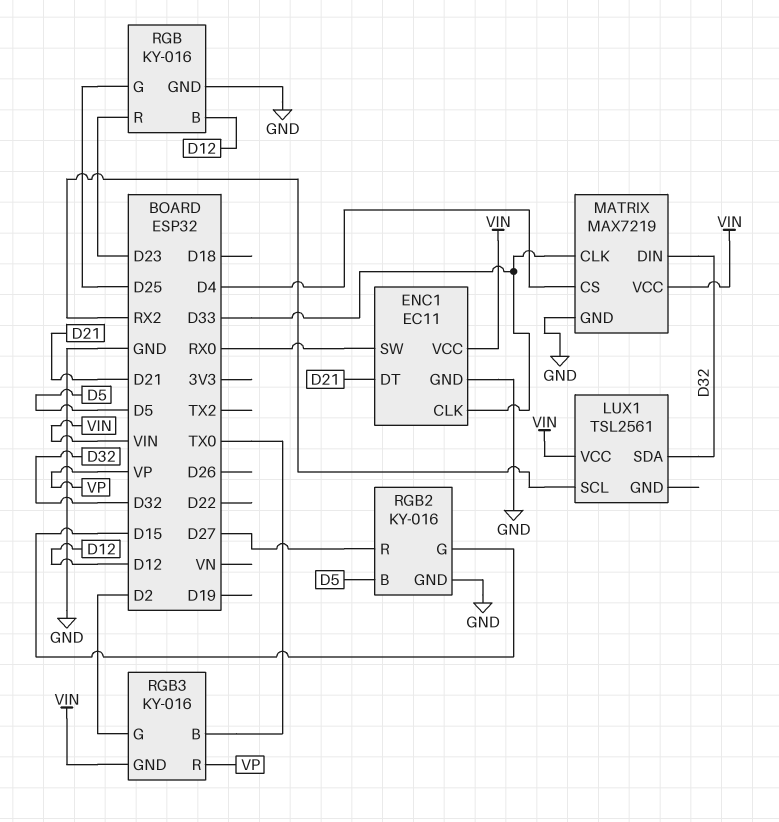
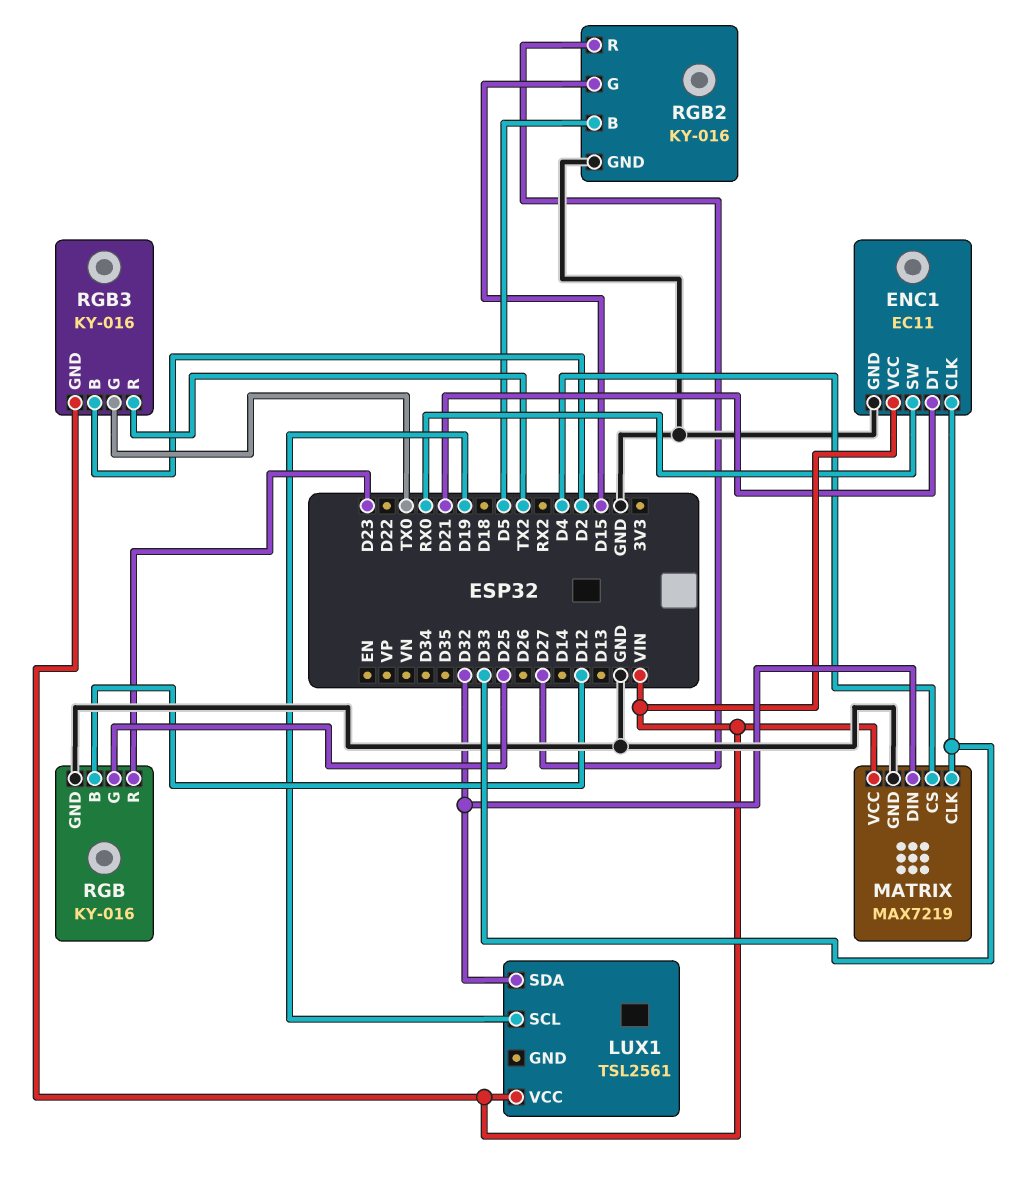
LUX1 pin SCL: RX2 -> D19
RGB3 pin B: TX0 -> D2
RGB3 pin G: D2 -> TX0
RGB3 pin R: VP -> TX2

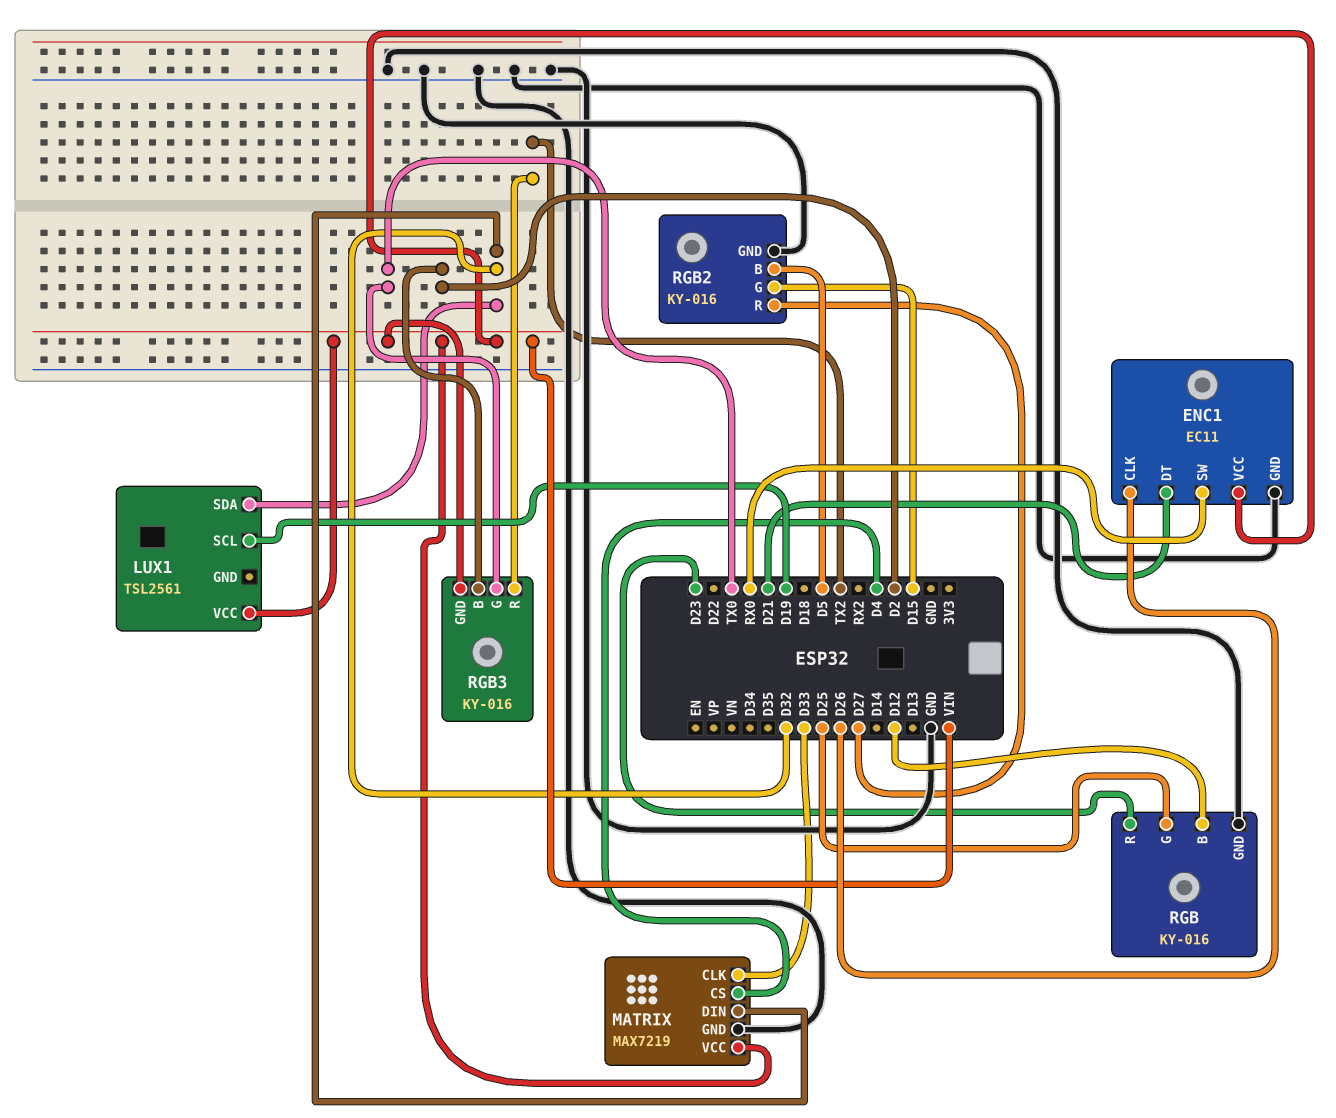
ENC1 pin CLK: D33 -> D26

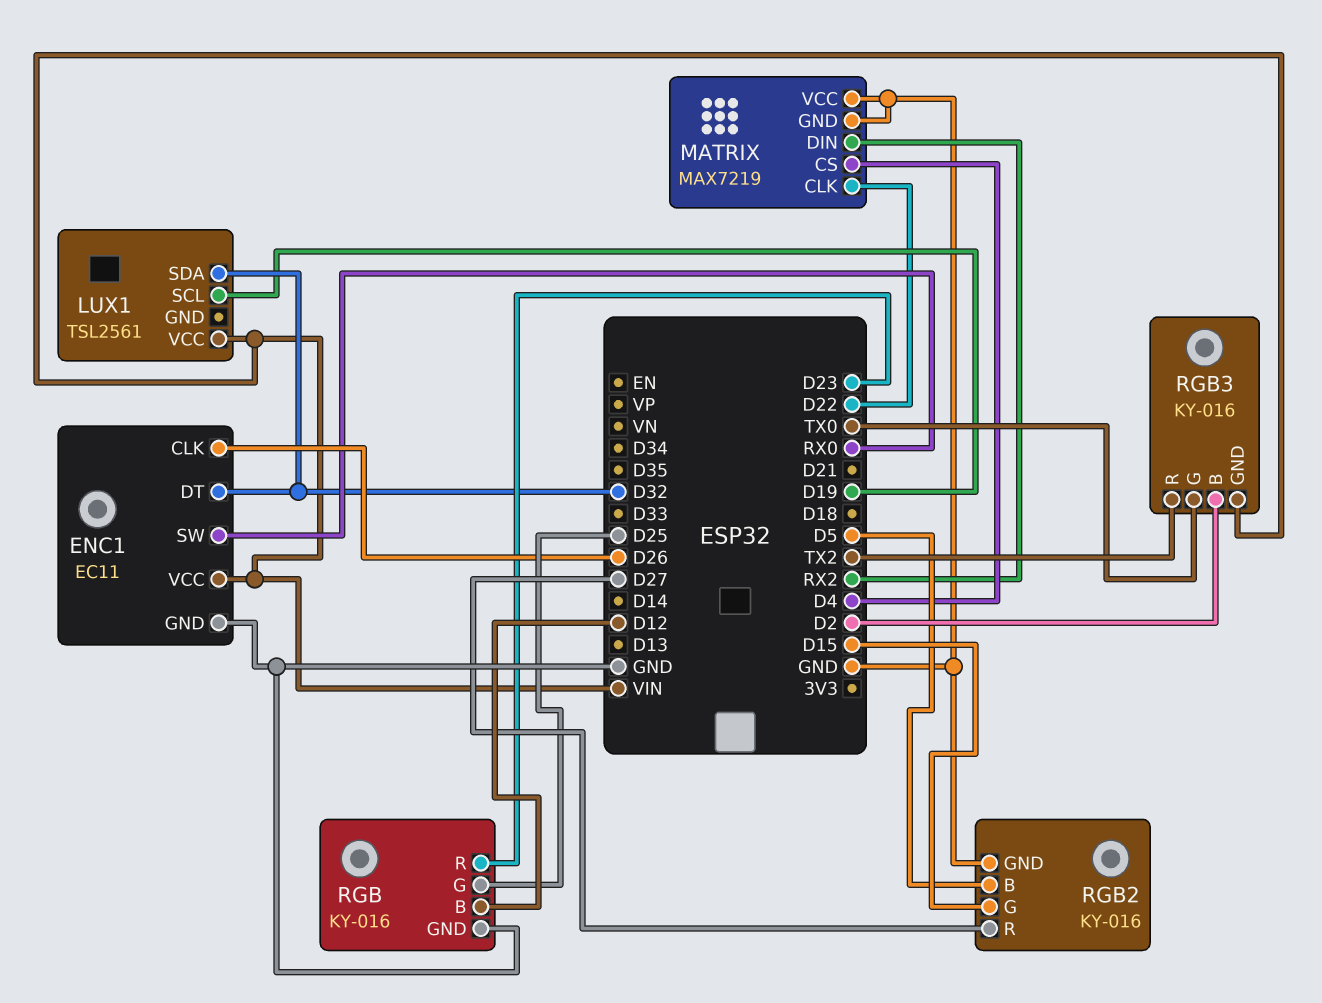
ENC1 pin DT: D21 -> D32
MATRIX pin CLK: D33 -> D22
MATRIX pin DIN: D32 -> RX2
MATRIX pin VCC: VIN -> GND

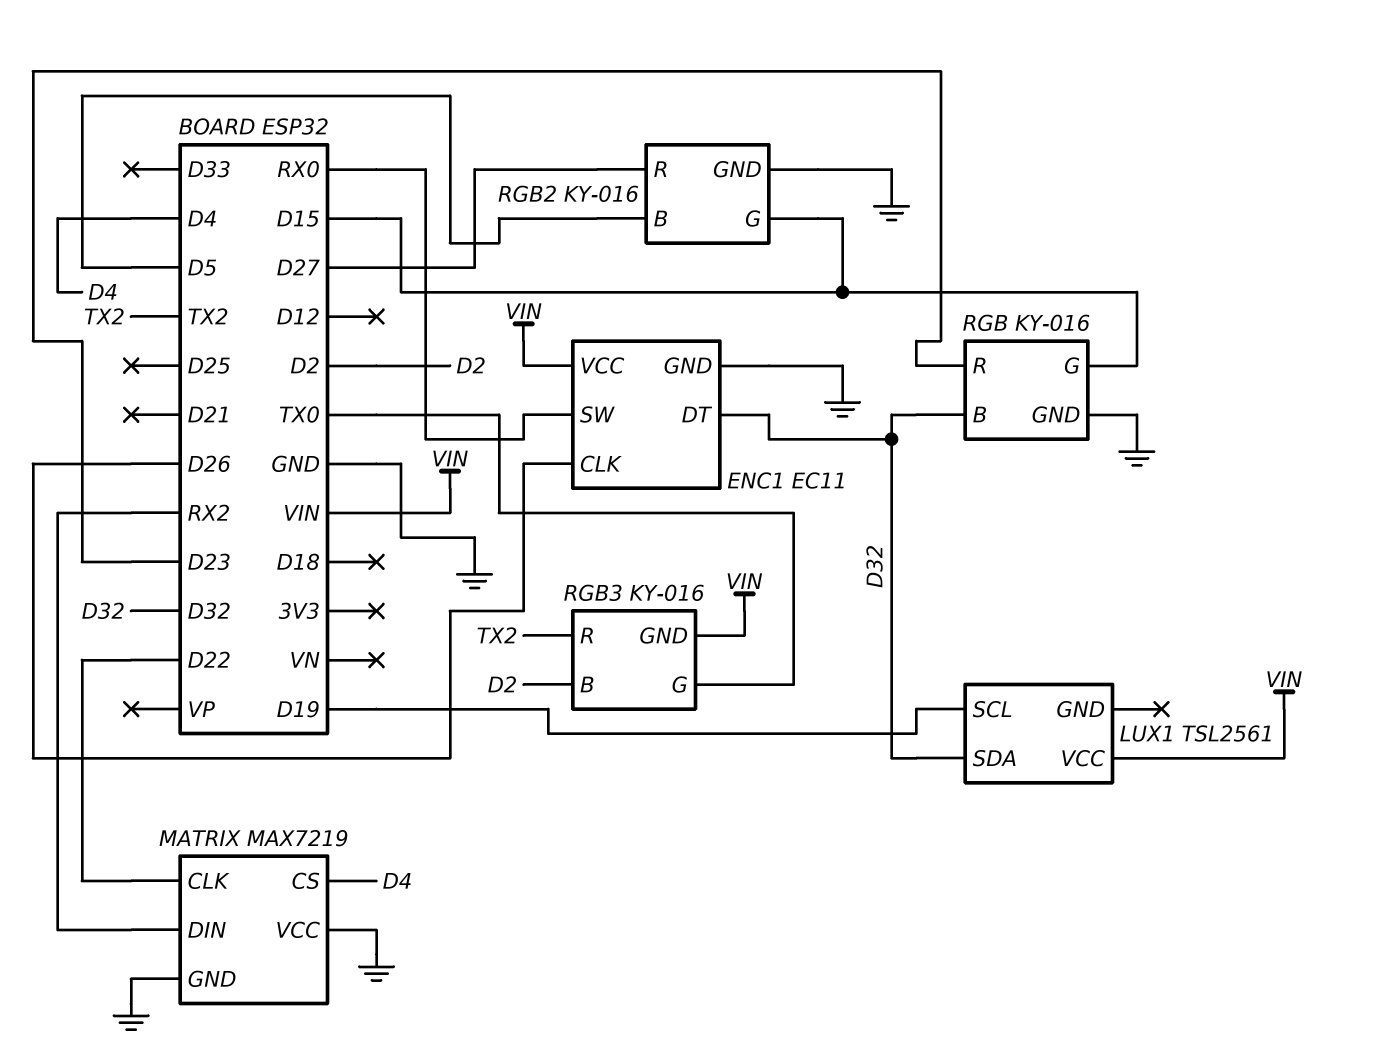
RGB pin B: D12 -> D32
RGB pin G: D25 -> D15

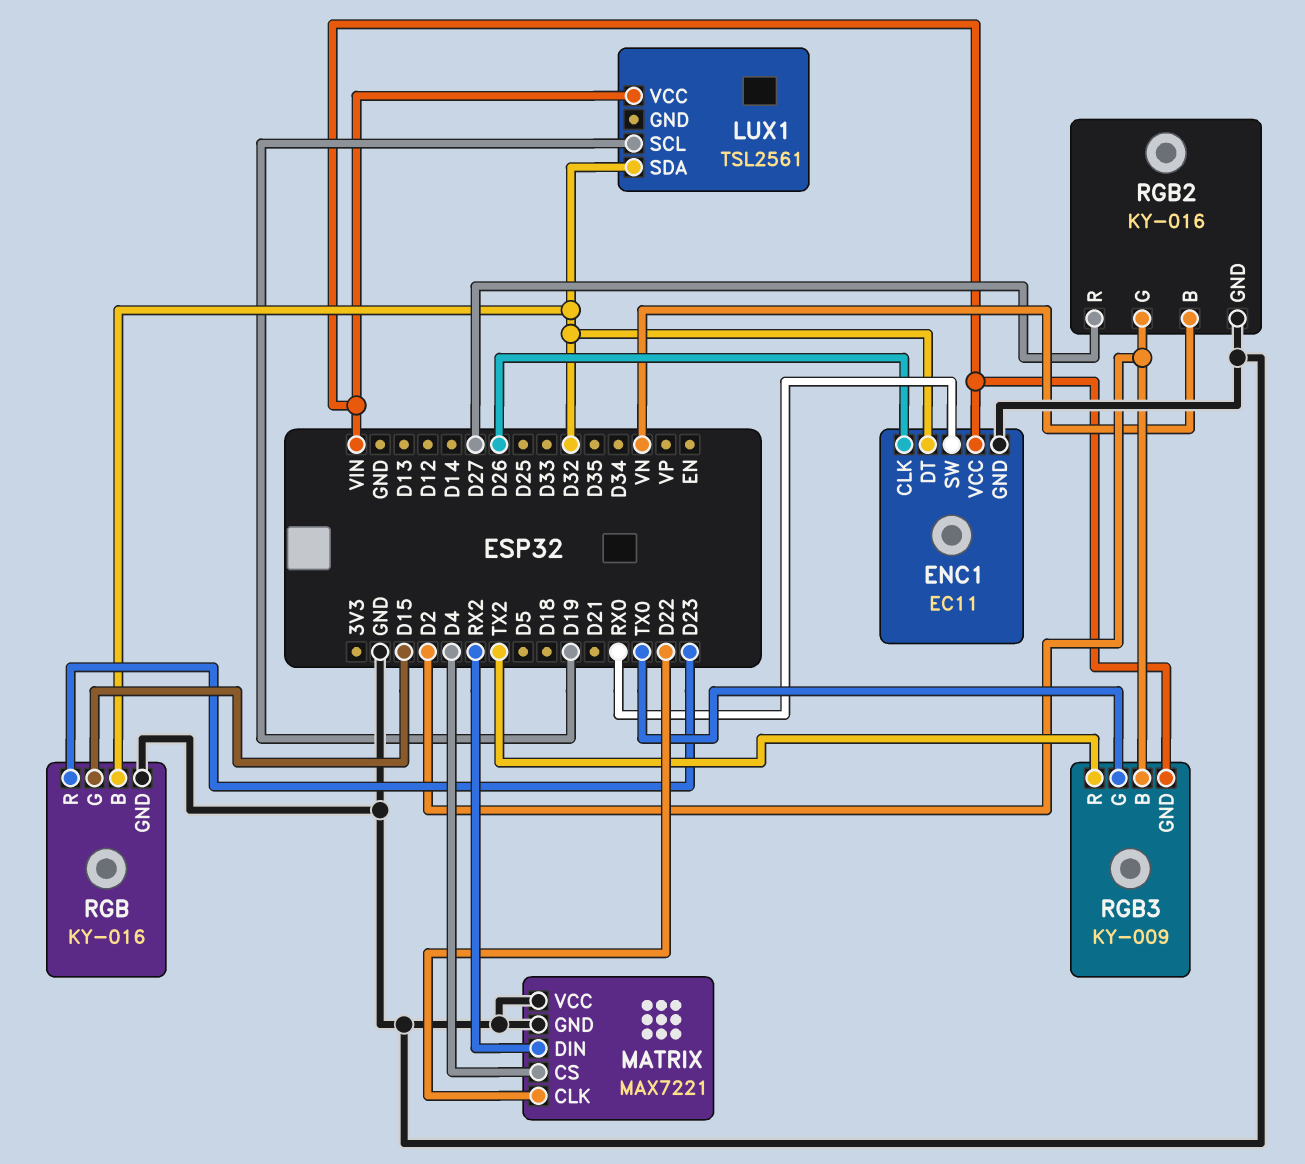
MATRIX: MAX7219 -> MAX7221
RGB2 pin B: D5 -> VN
RGB2 pin G: D15 -> D2
RGB3: KY-016 -> KY-009

